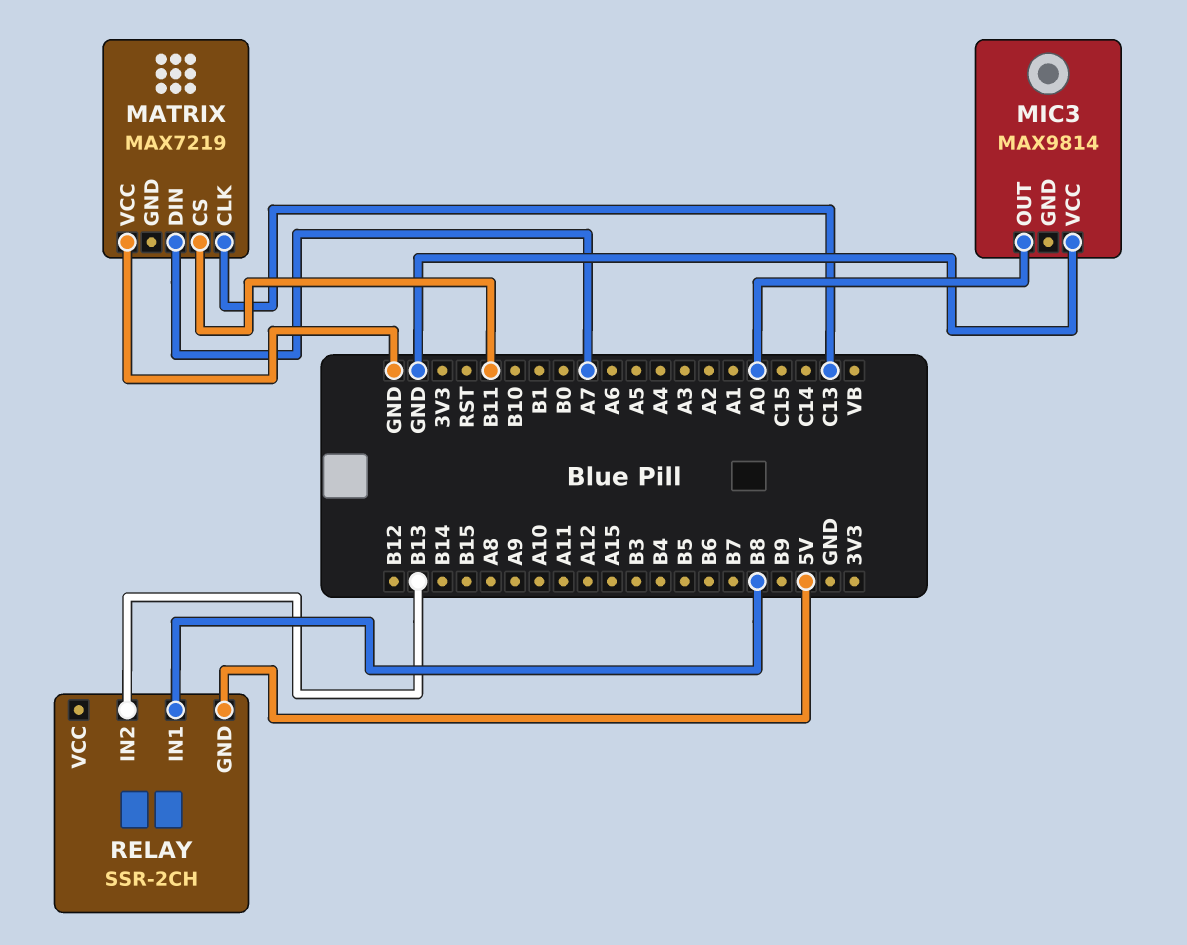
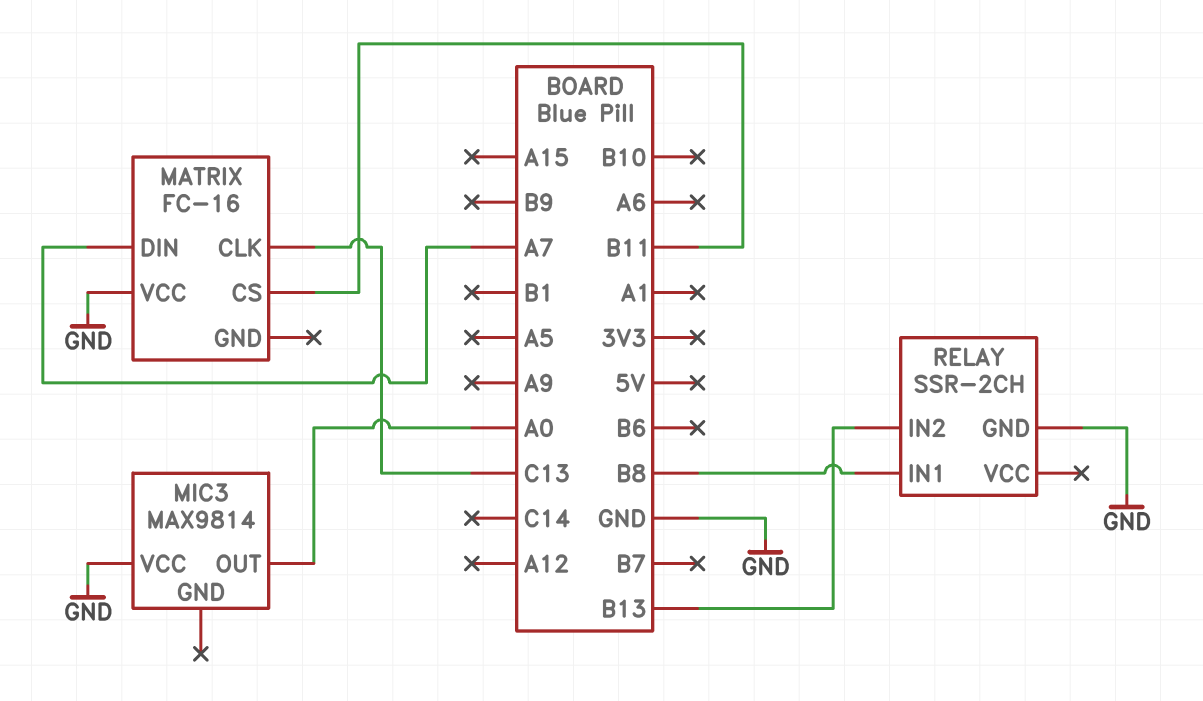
MATRIX: MAX7219 -> FC-16
RELAY pin GND: 5V -> GND

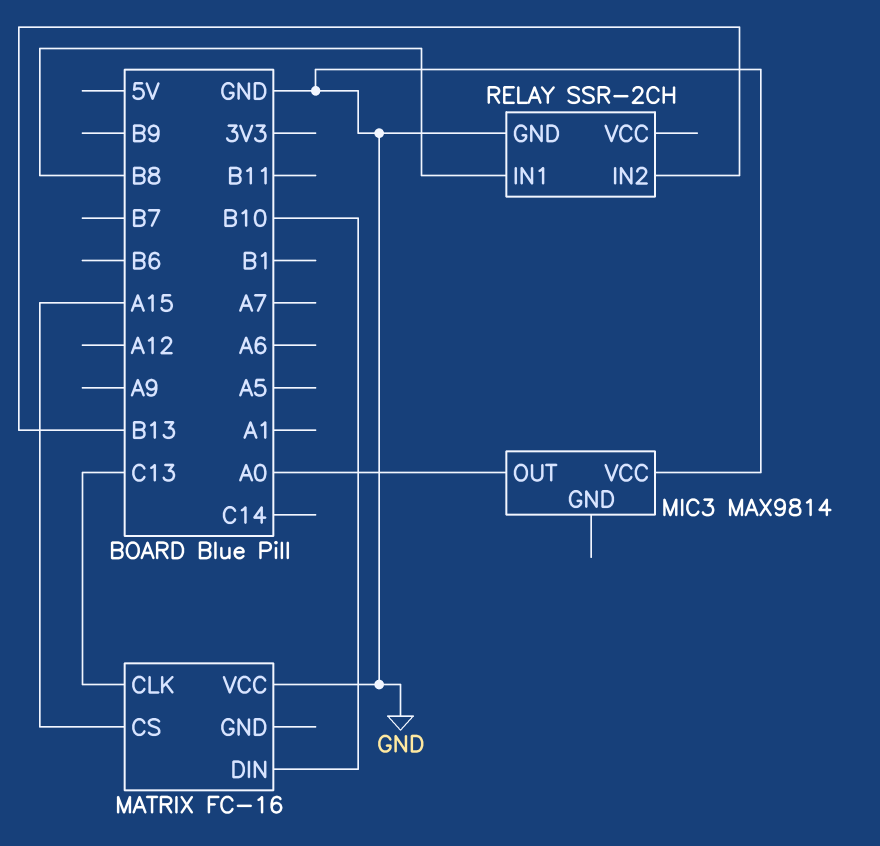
MATRIX pin CS: B11 -> A15
MATRIX pin DIN: A7 -> B10

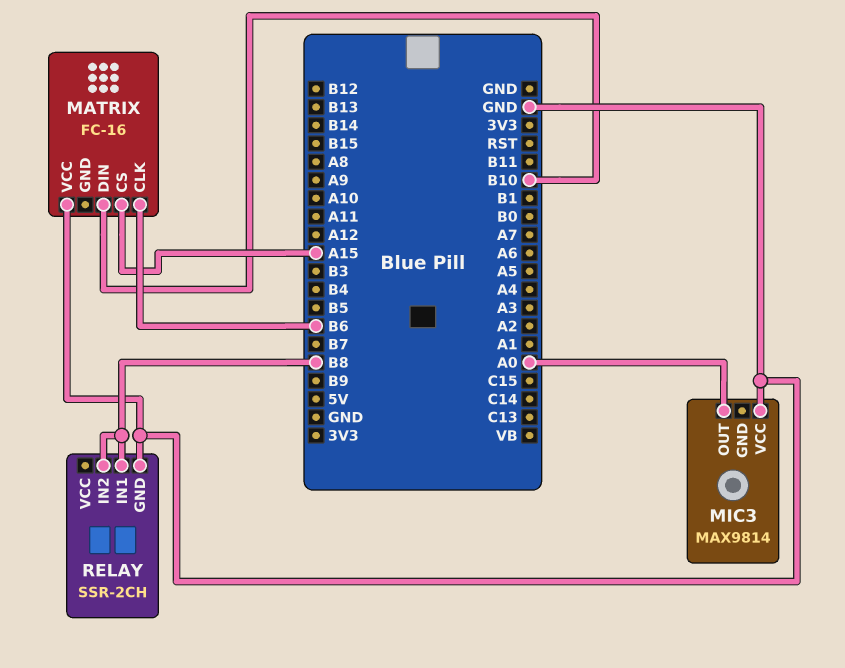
MATRIX pin CLK: C13 -> B6
RELAY pin IN2: B13 -> B8

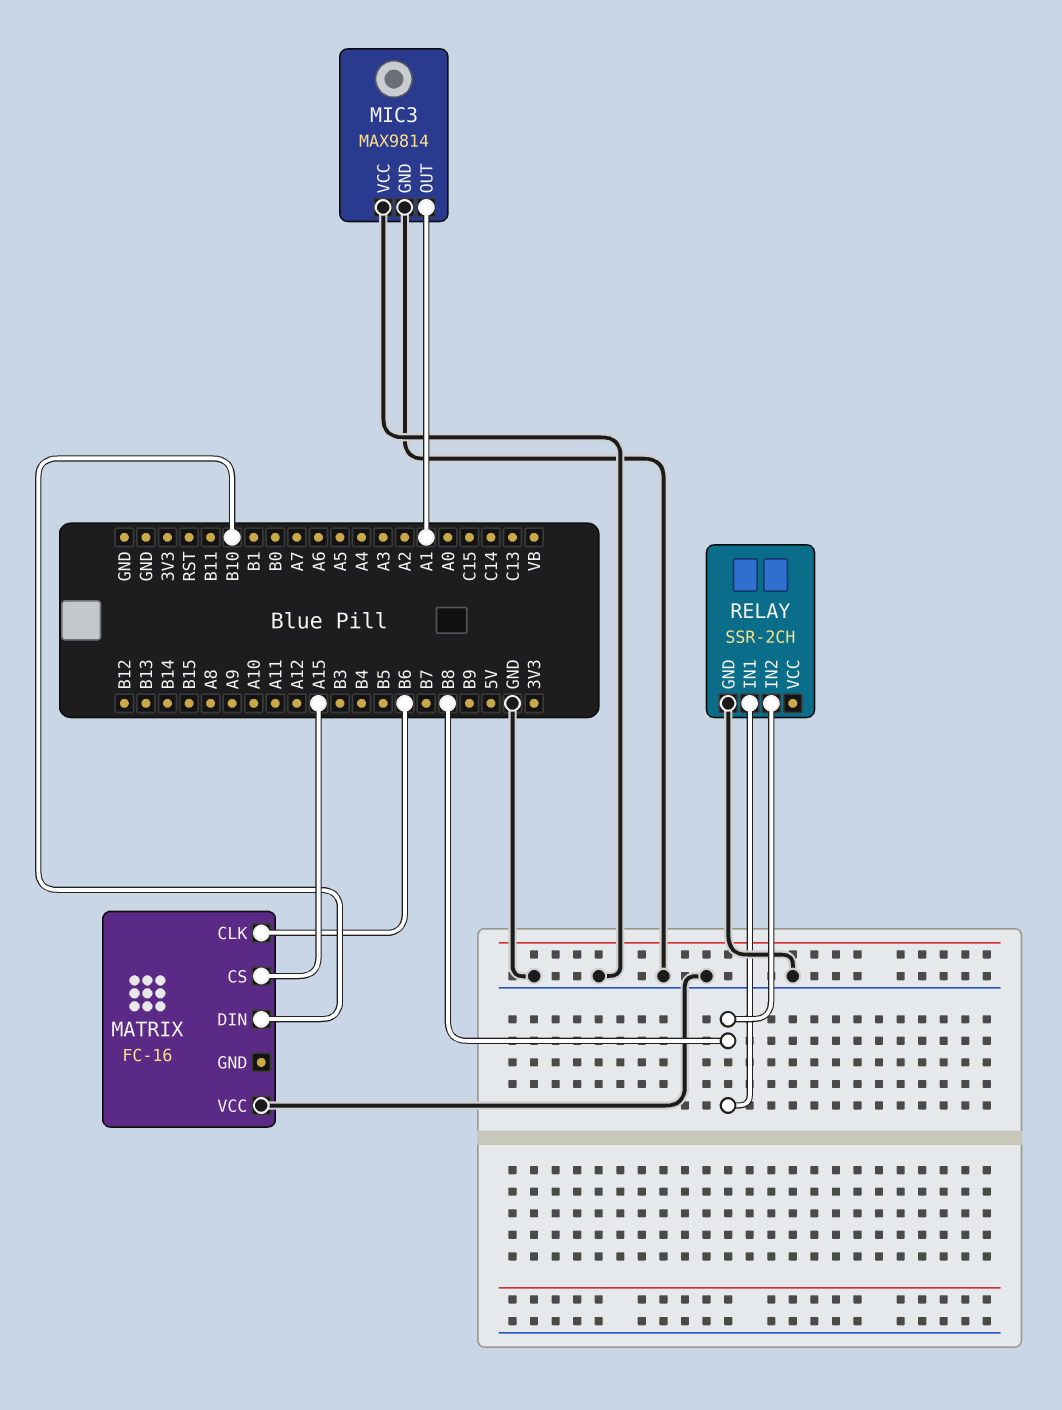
MIC3 pin GND: none -> GND
MIC3 pin OUT: A0 -> A1

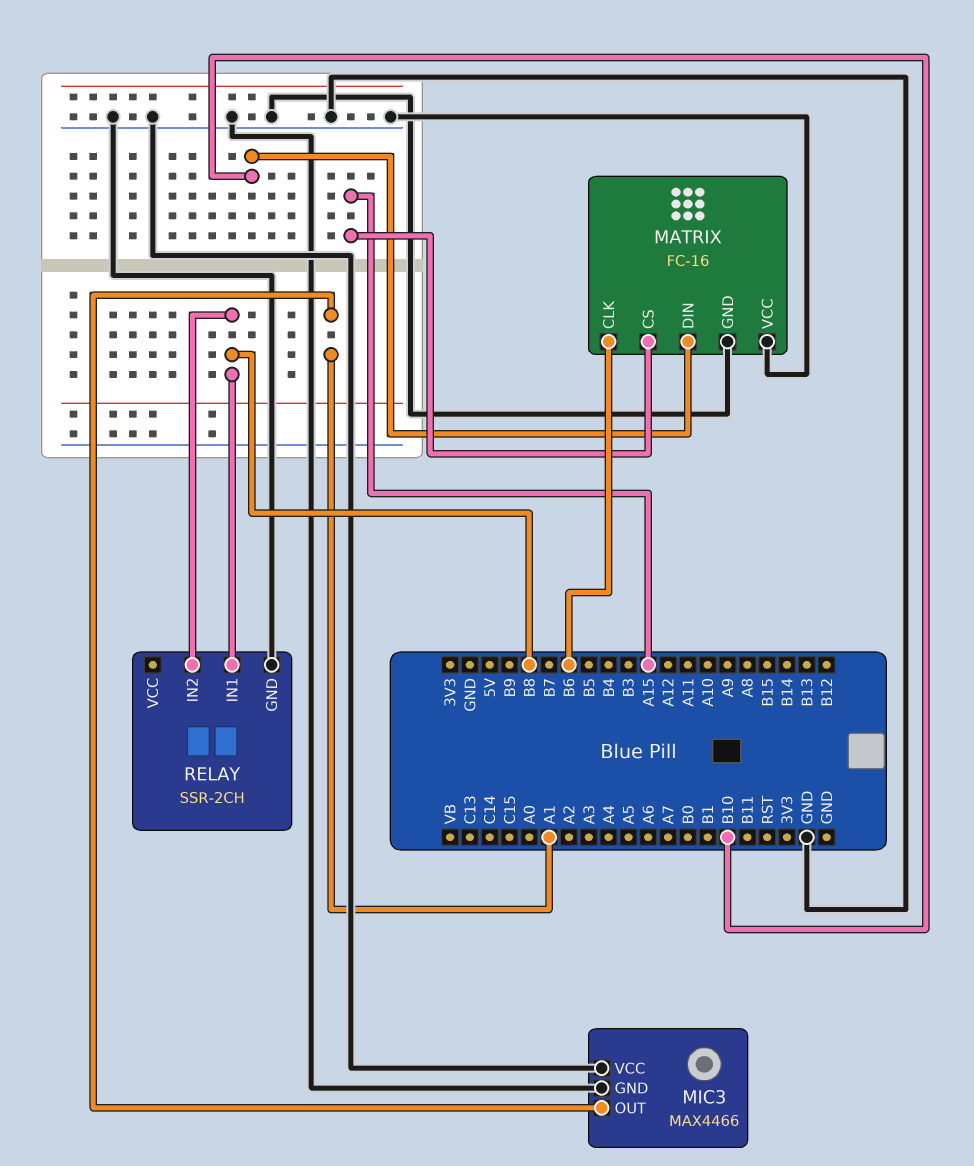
MATRIX pin GND: none -> GND
MIC3: MAX9814 -> MAX4466

